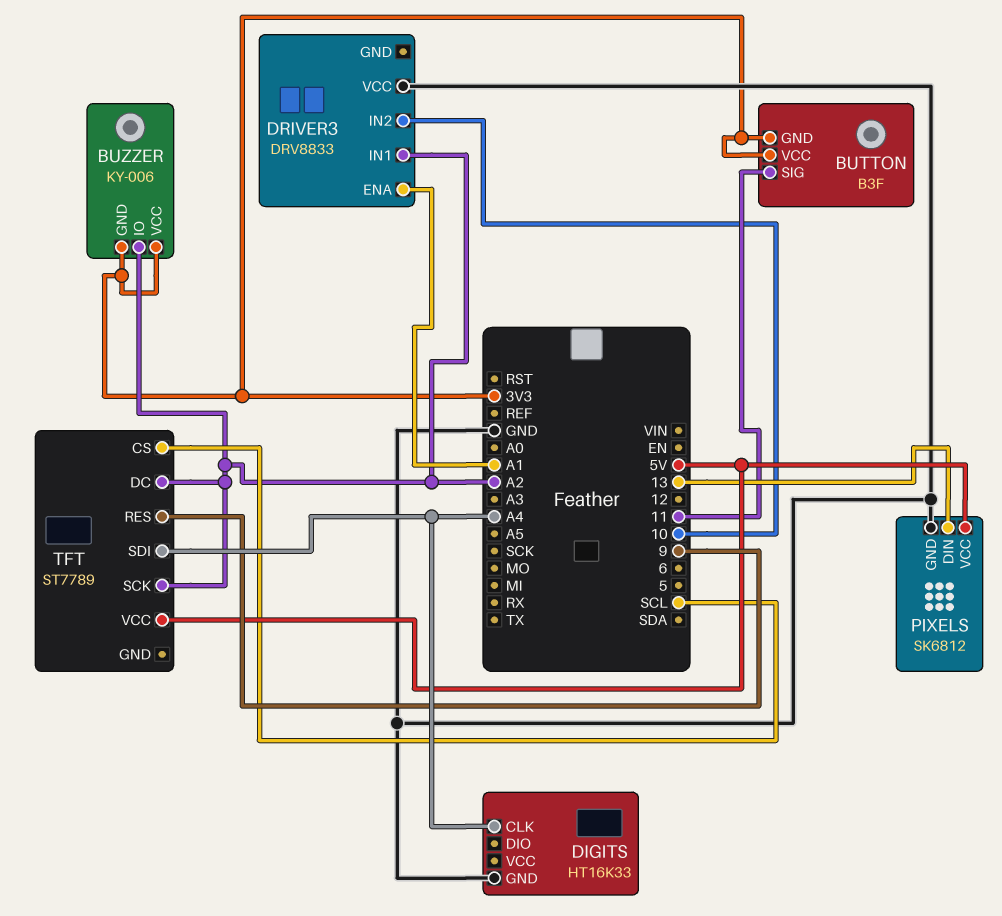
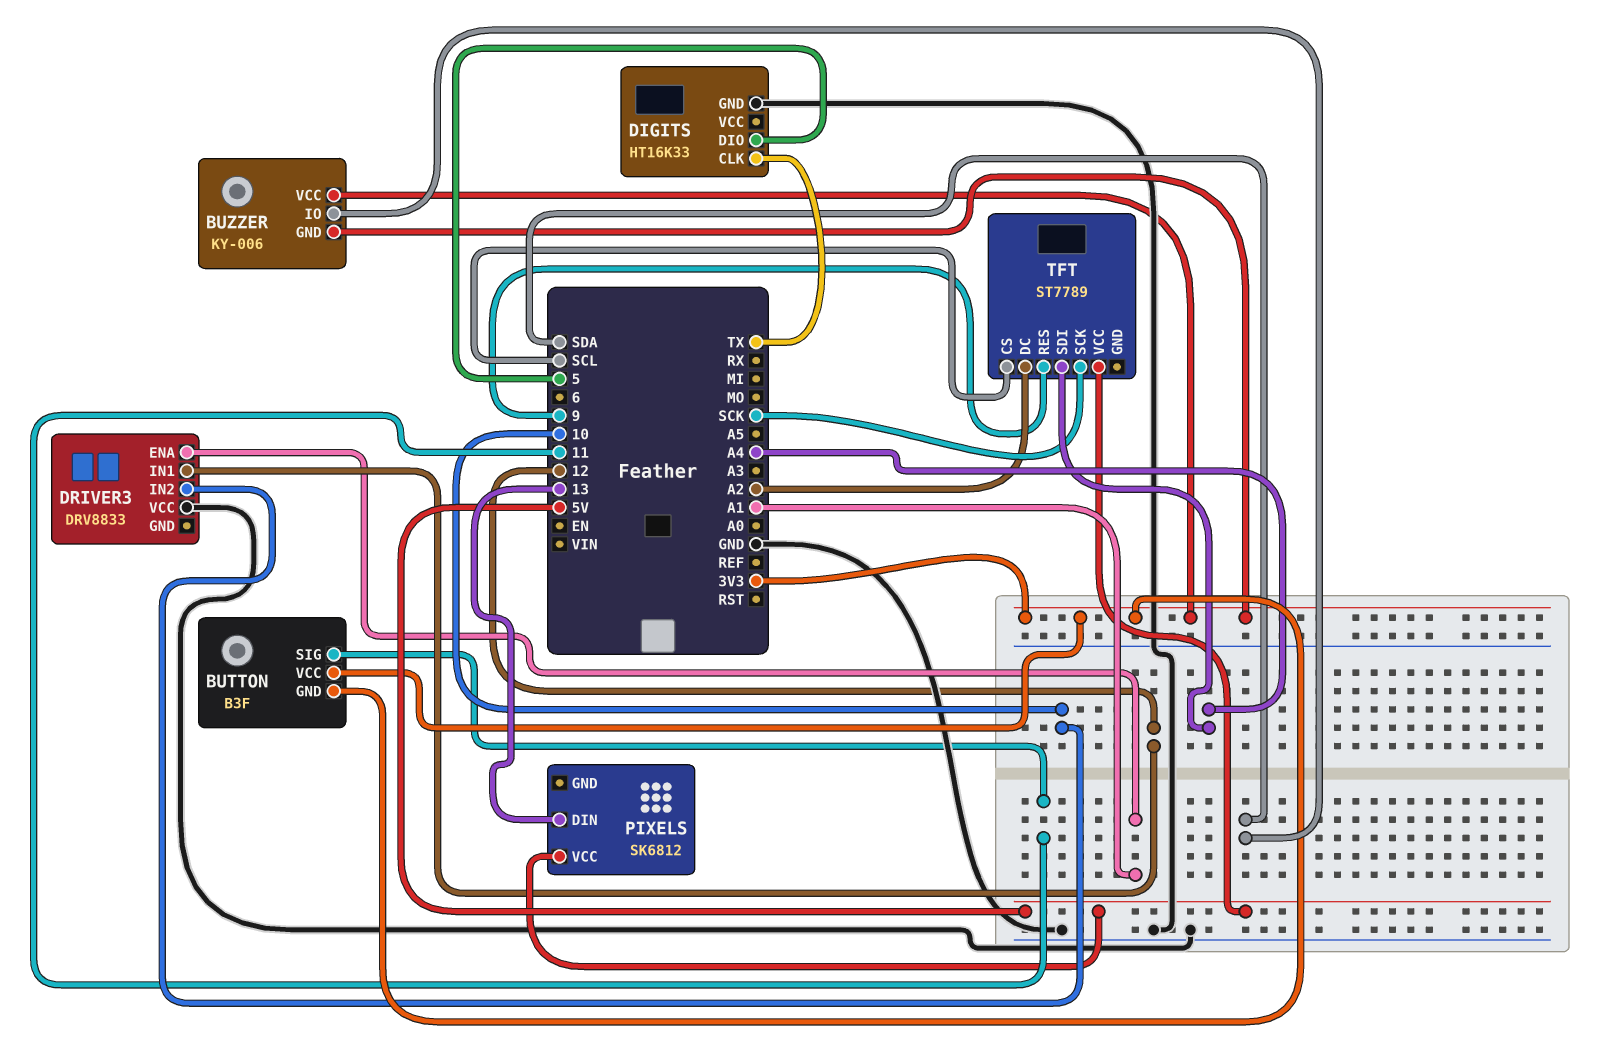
BUZZER pin IO: A2 -> SDA
DIGITS pin CLK: A4 -> TX
DIGITS pin DIO: none -> 5
DRIVER3 pin IN1: A2 -> 12
PIXELS pin GND: GND -> none
TFT pin SCK: A2 -> SCK

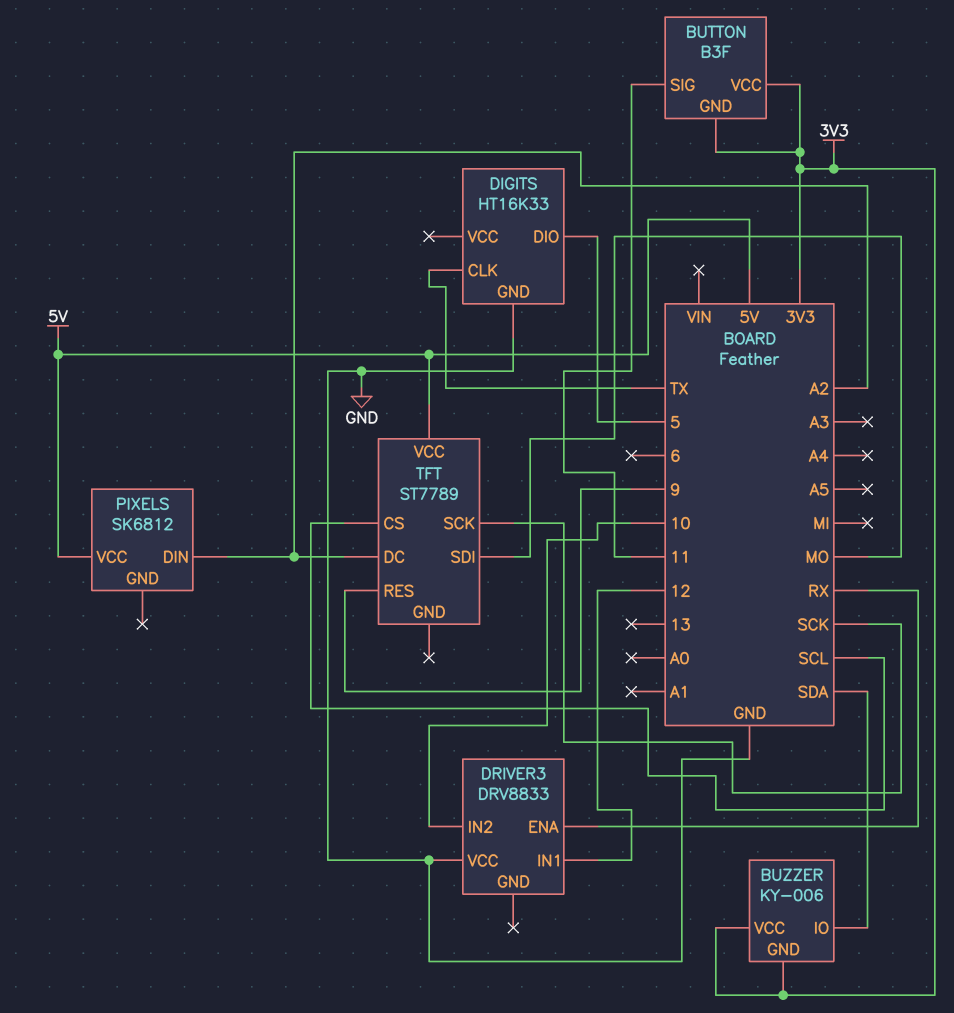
DRIVER3 pin ENA: A1 -> RX
PIXELS pin DIN: 13 -> A2
TFT pin SDI: A4 -> MO

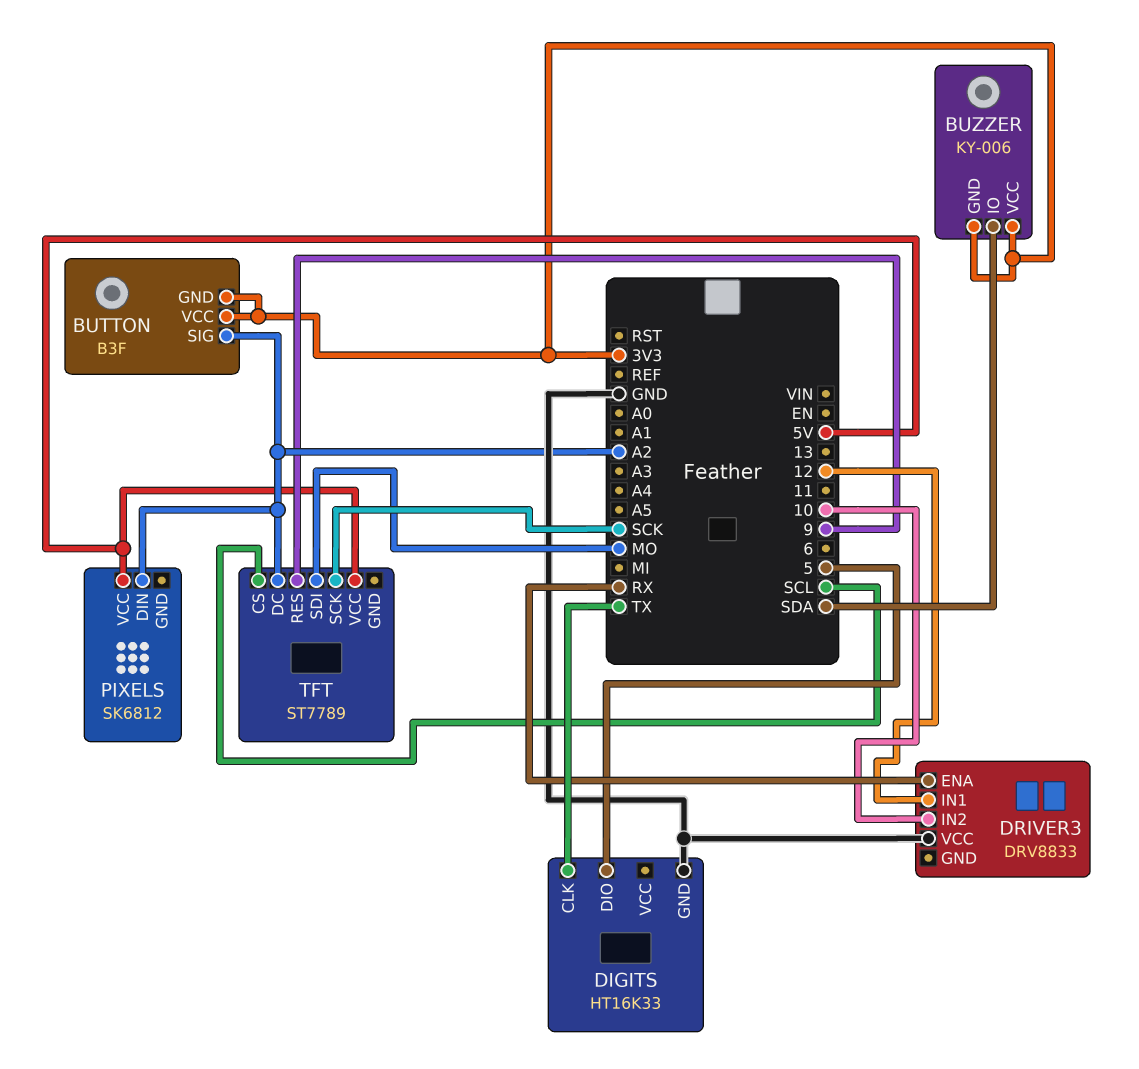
BUTTON pin SIG: 11 -> A2

